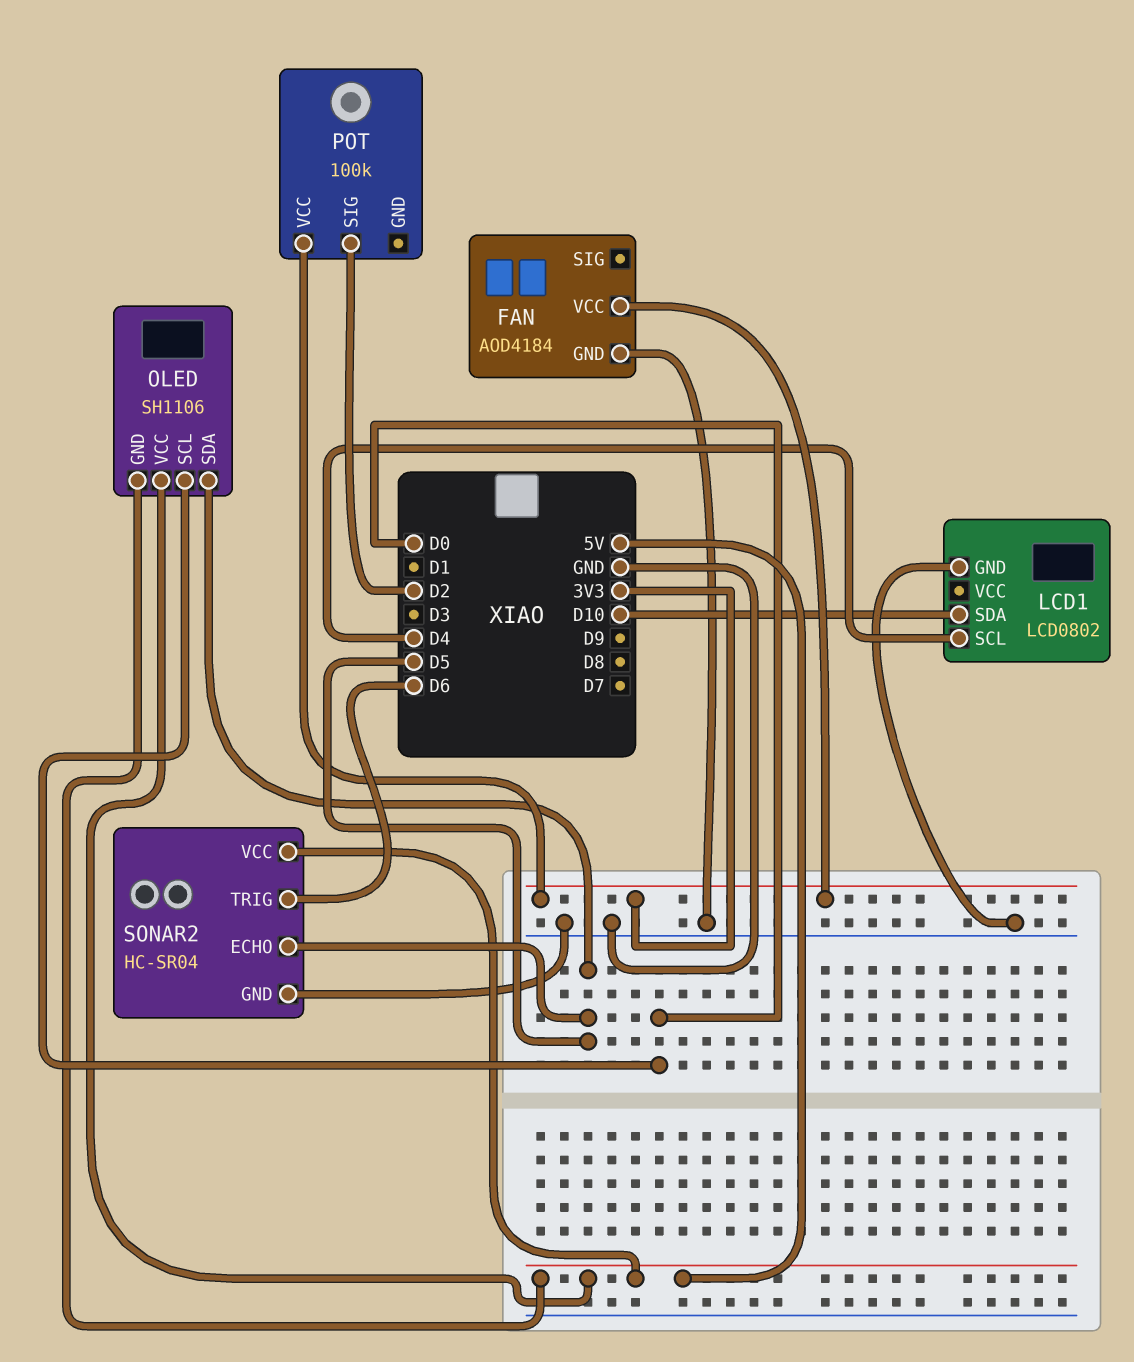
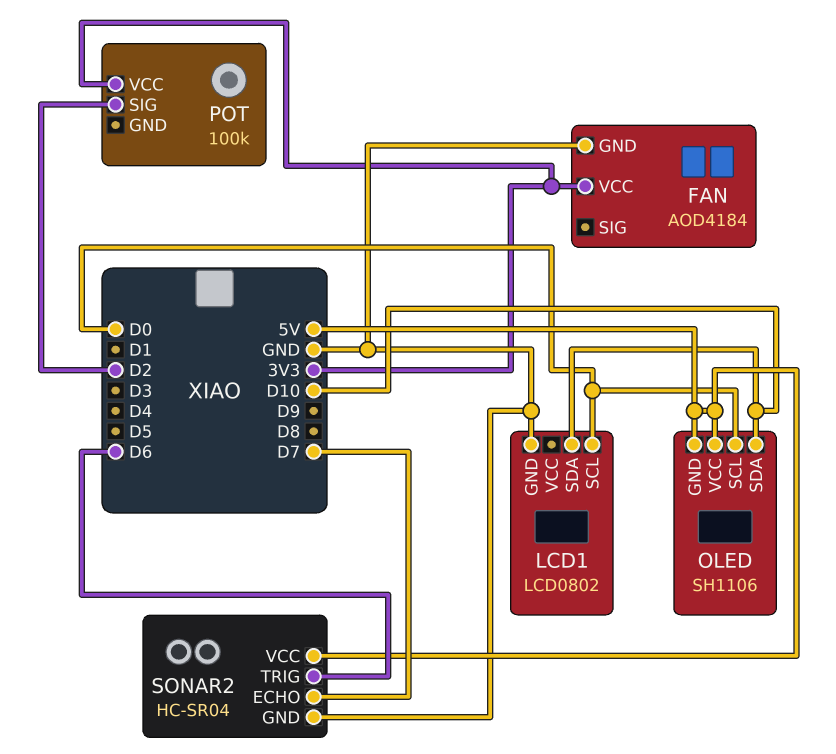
LCD1 pin SCL: D4 -> D0
OLED pin SDA: D5 -> D10
SONAR2 pin ECHO: D5 -> D7

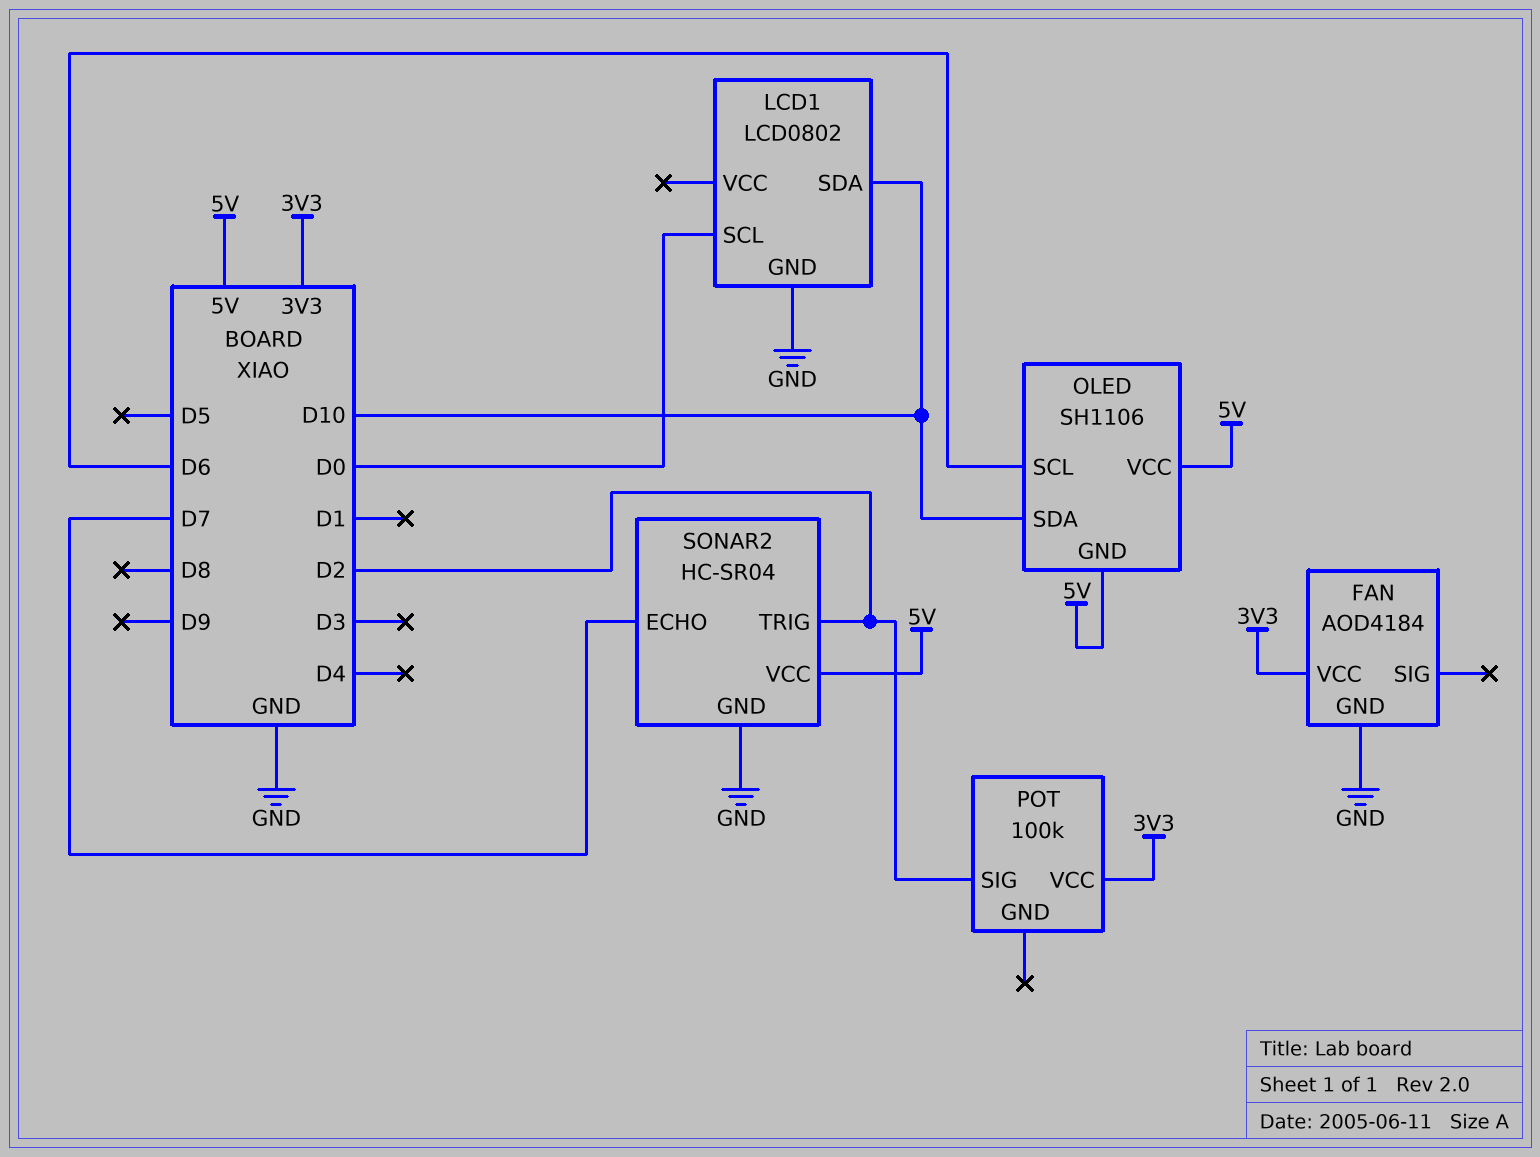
OLED pin SCL: D0 -> D6
SONAR2 pin TRIG: D6 -> D2

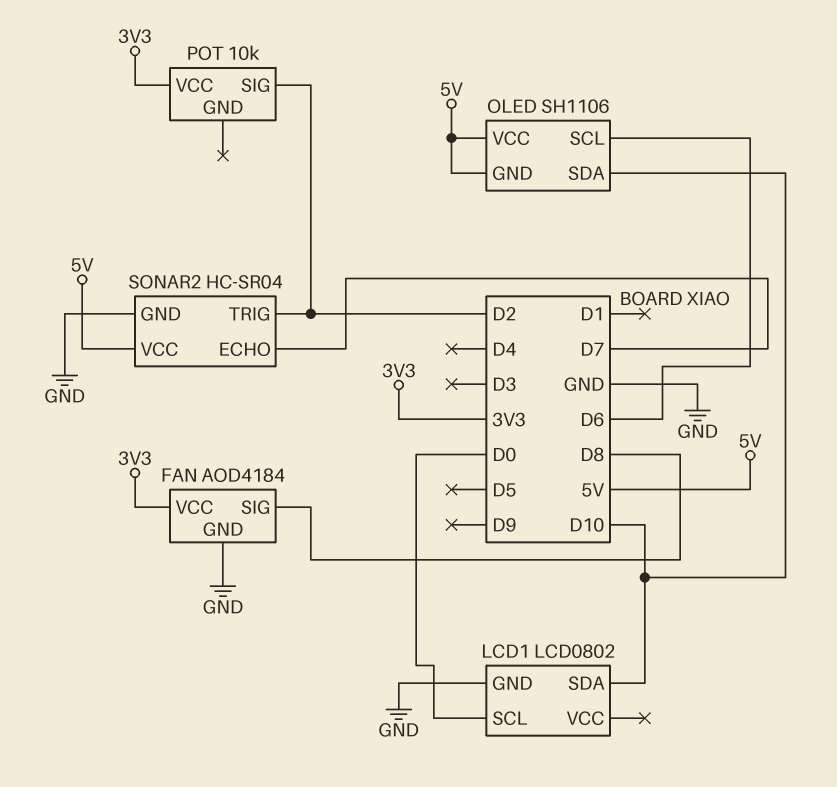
FAN pin SIG: none -> D8
POT: 100k -> 10k

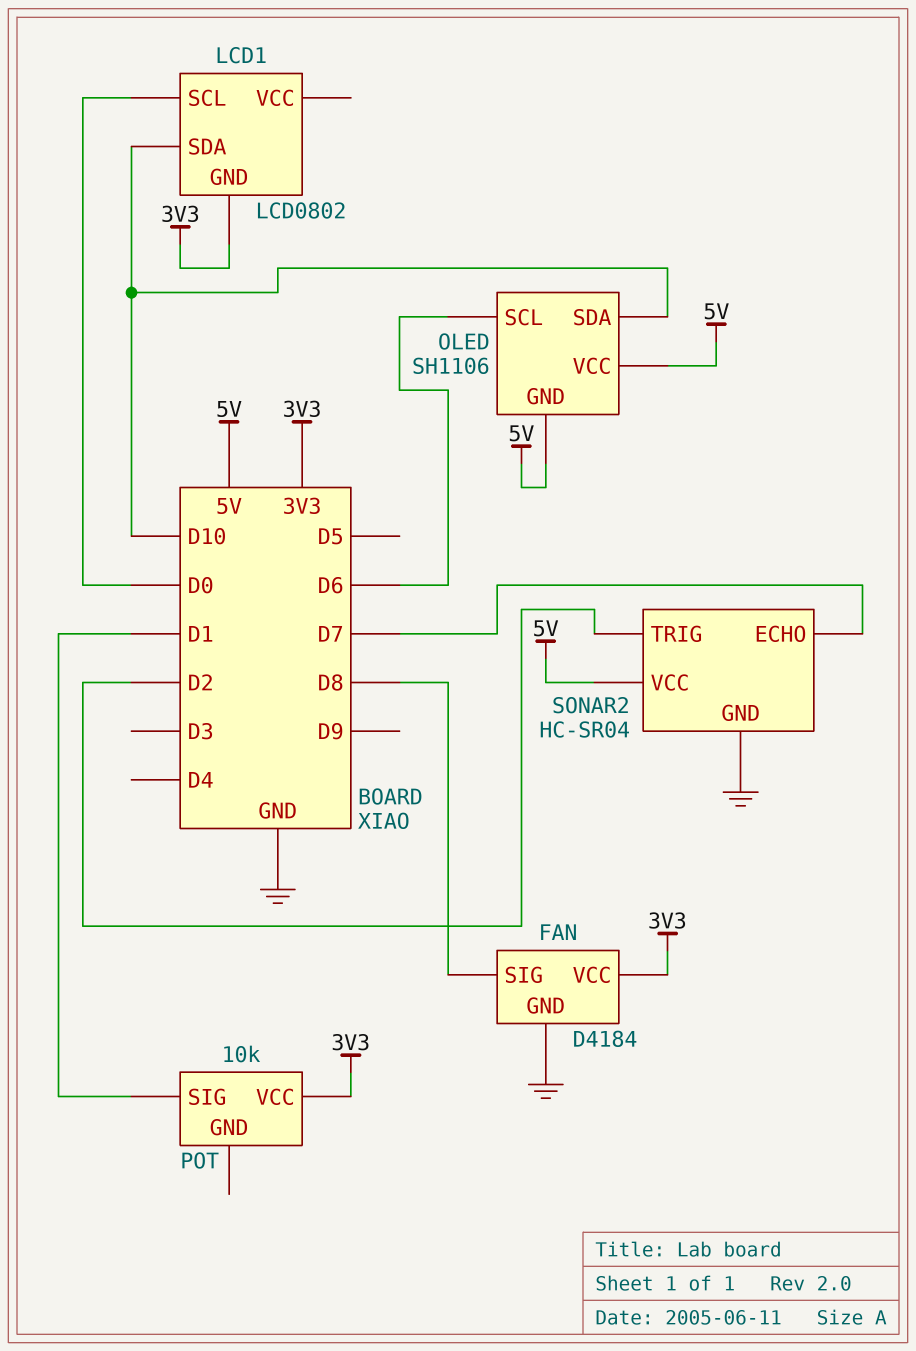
FAN: AOD4184 -> D4184
LCD1 pin GND: GND -> 3V3
POT pin SIG: D2 -> D1

